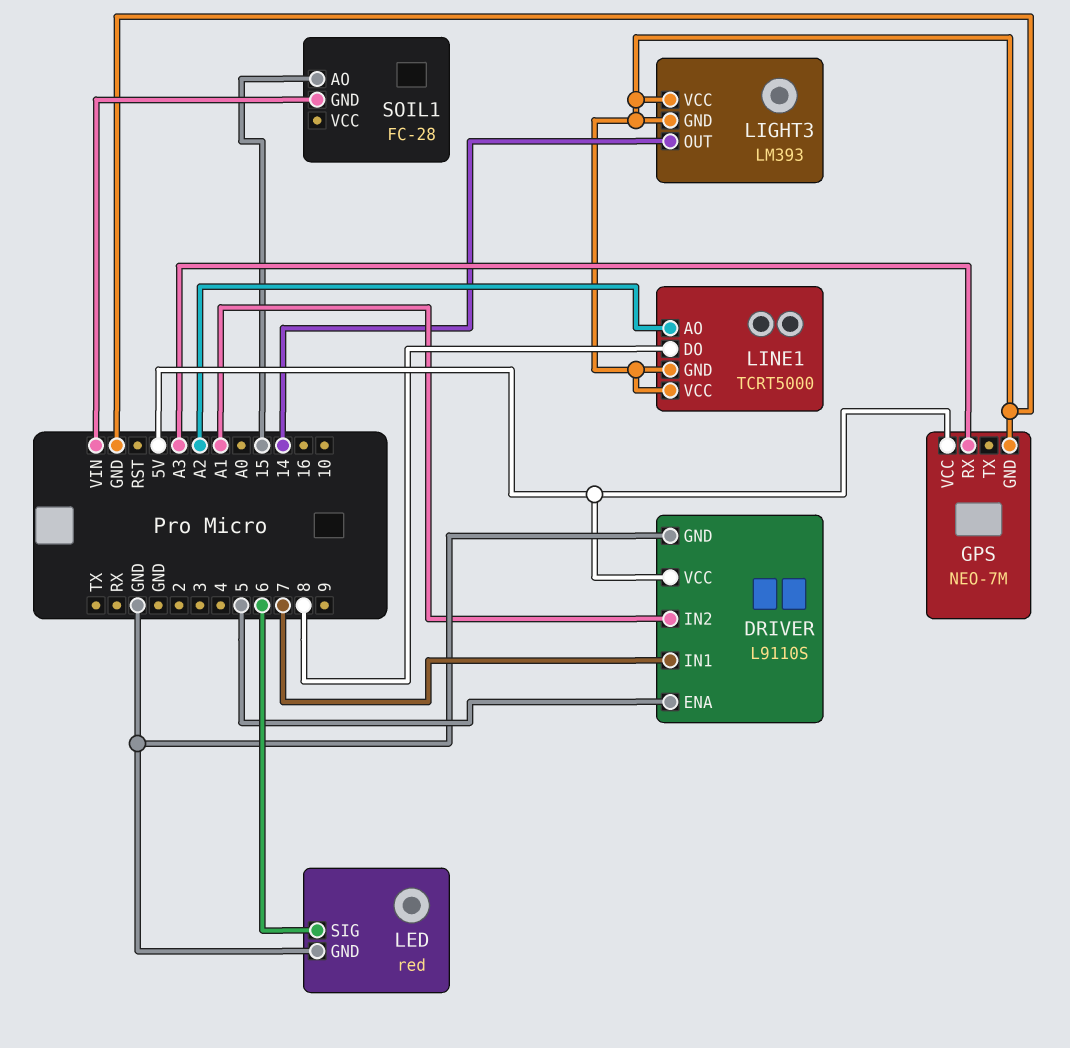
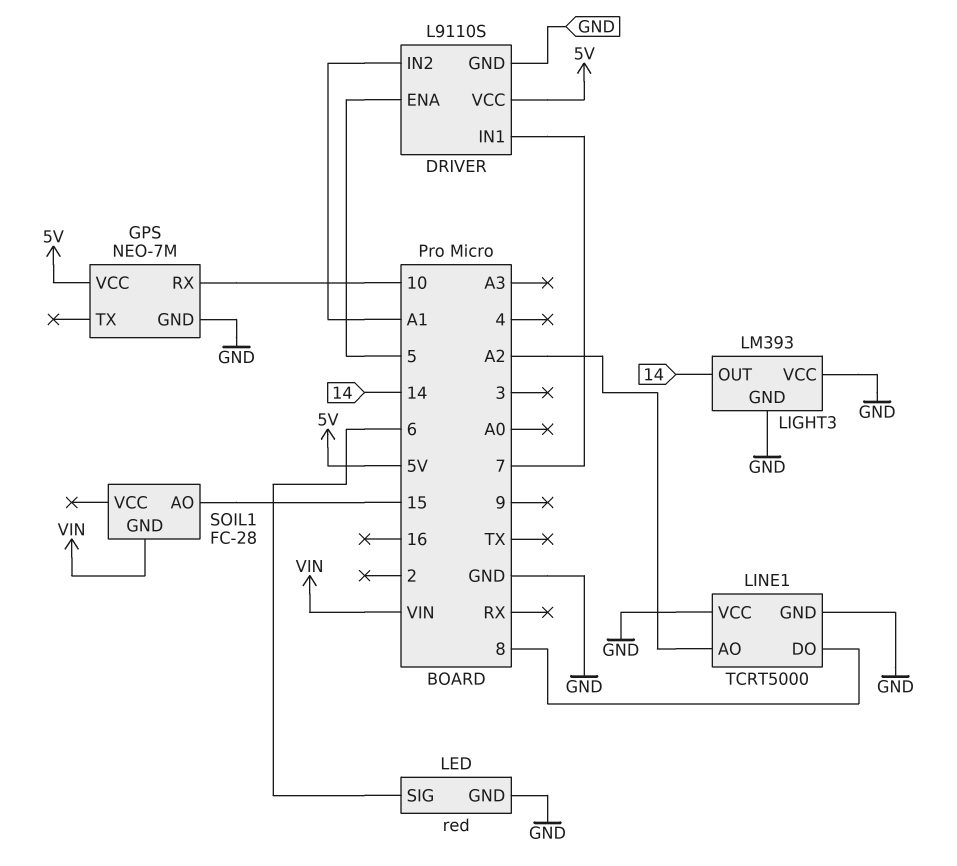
GPS pin RX: A3 -> 10

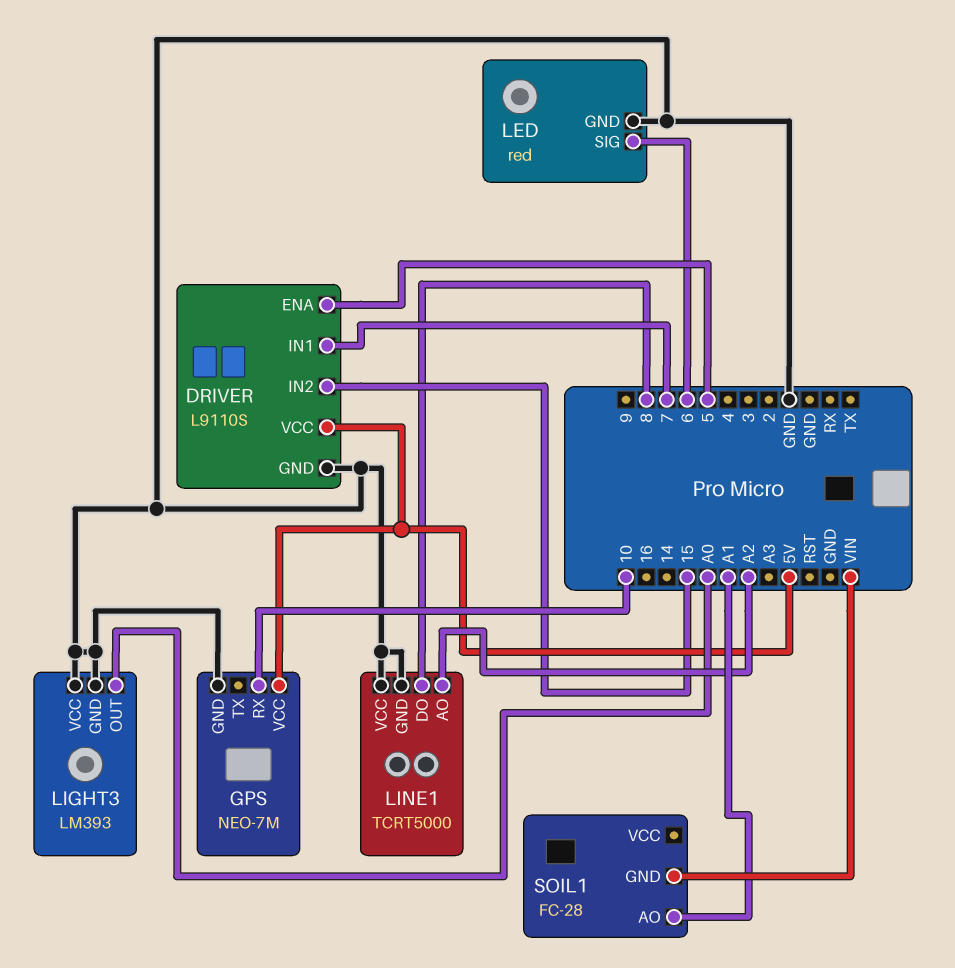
DRIVER pin IN2: A1 -> 15
LIGHT3 pin OUT: 14 -> A0
SOIL1 pin AO: 15 -> A1

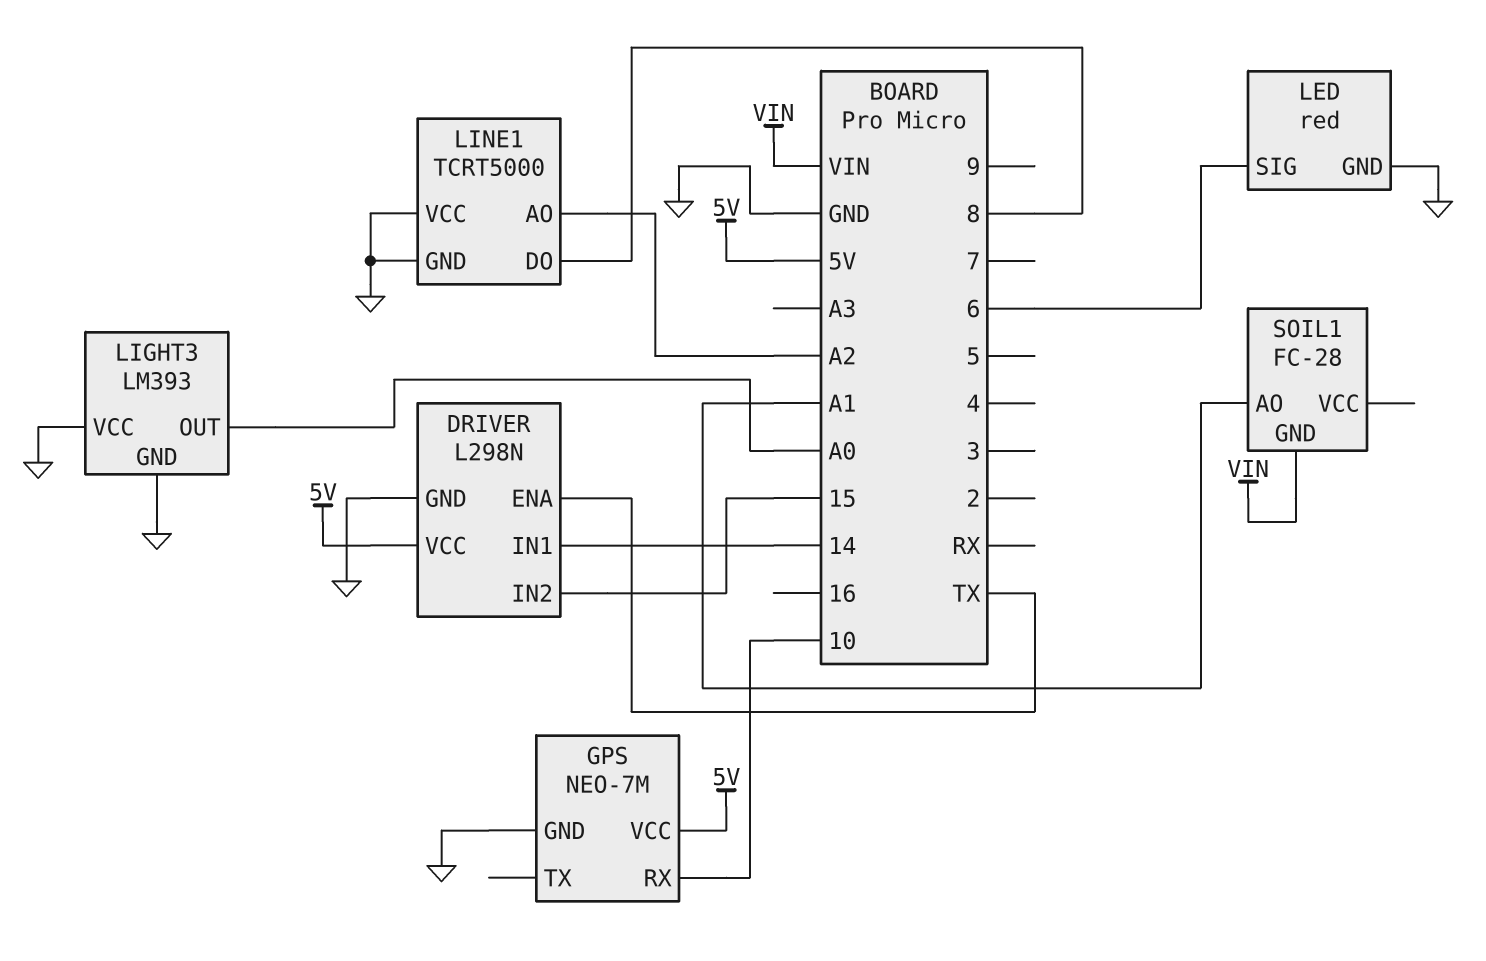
DRIVER: L9110S -> L298N
DRIVER pin ENA: 5 -> TX
DRIVER pin IN1: 7 -> 14

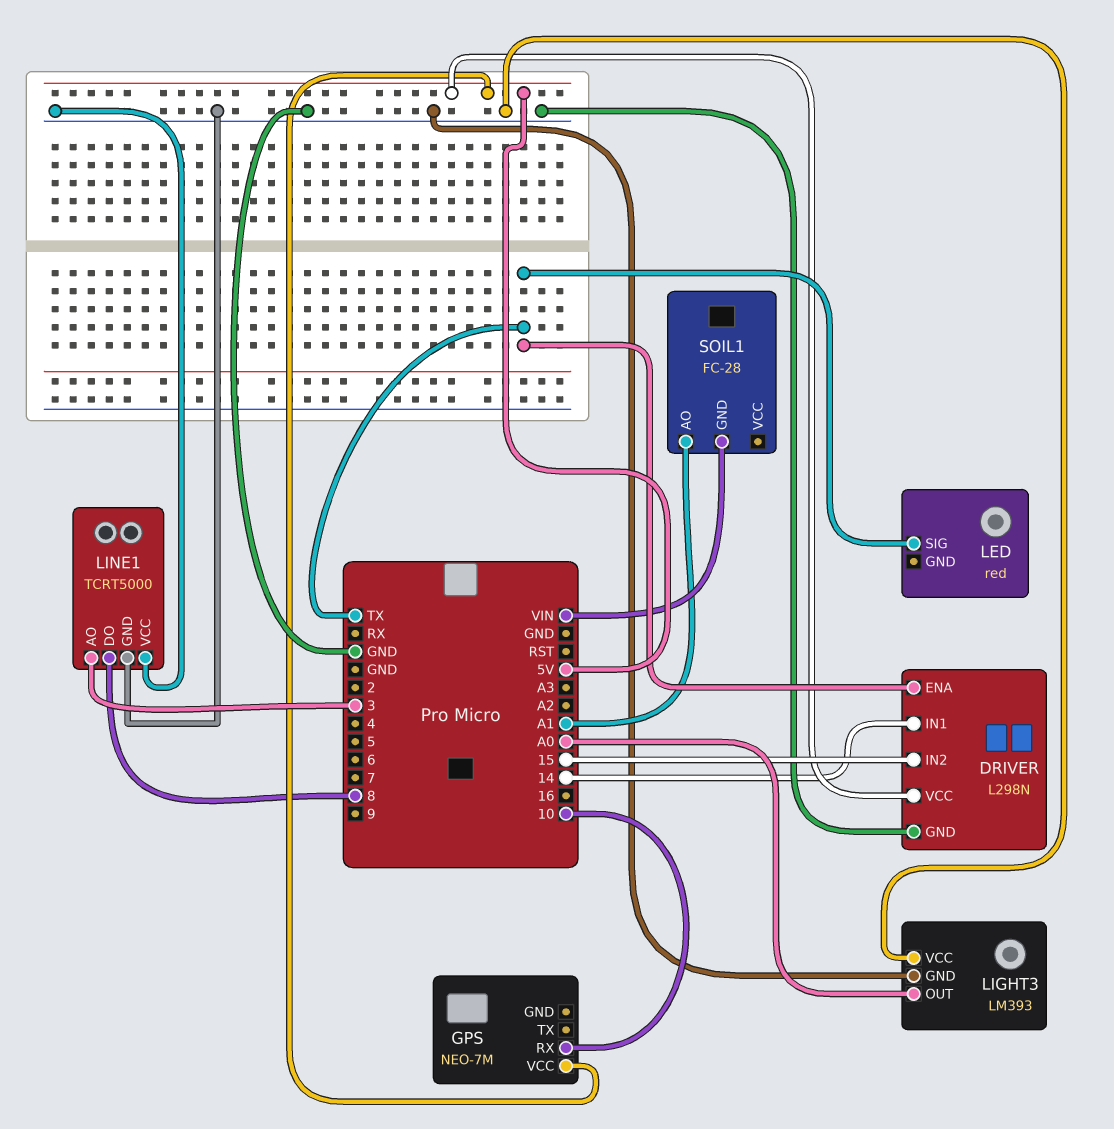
GPS pin GND: GND -> none
LED pin GND: GND -> none
LED pin SIG: 6 -> TX
LINE1 pin AO: A2 -> 3

